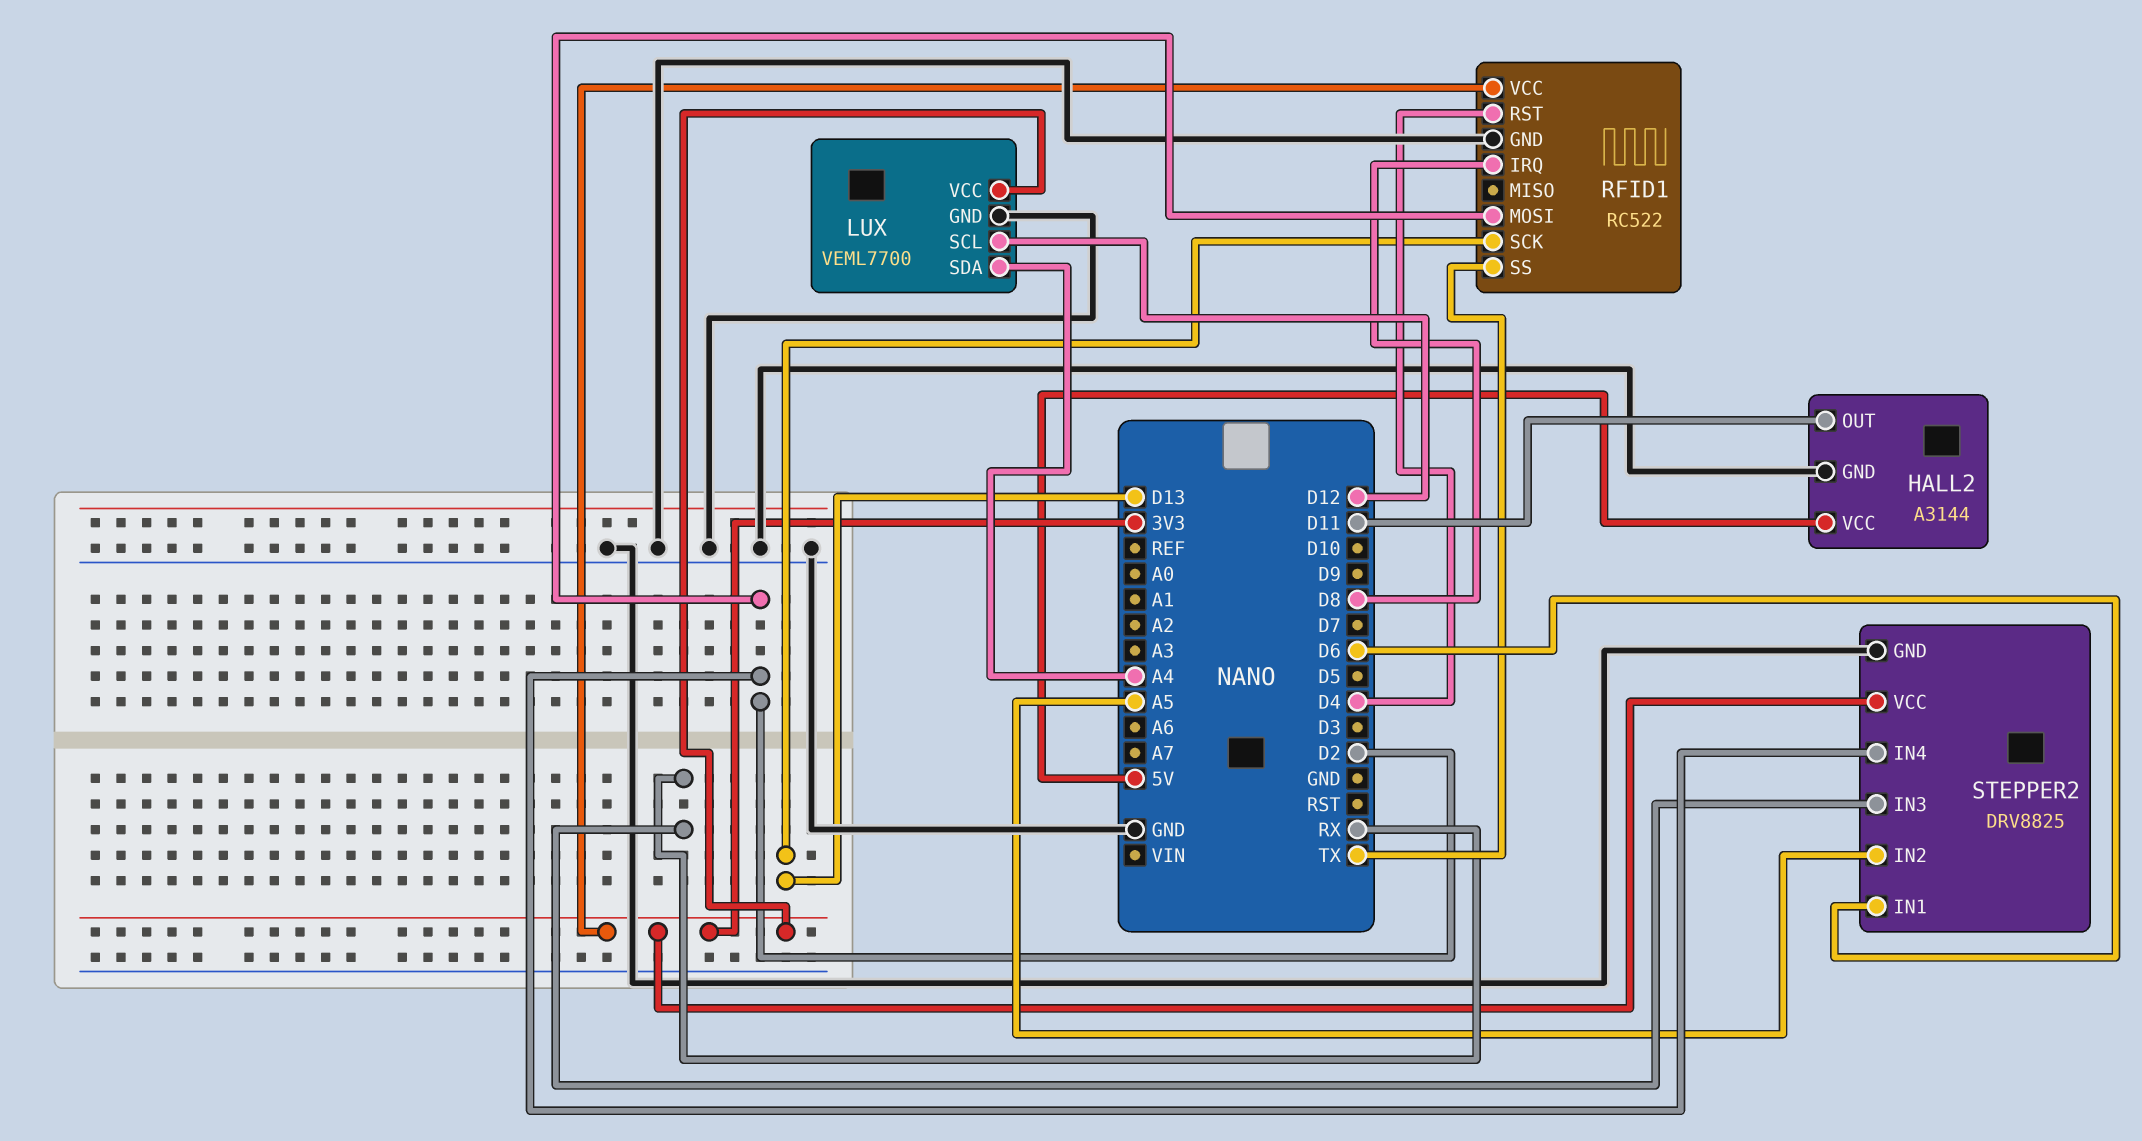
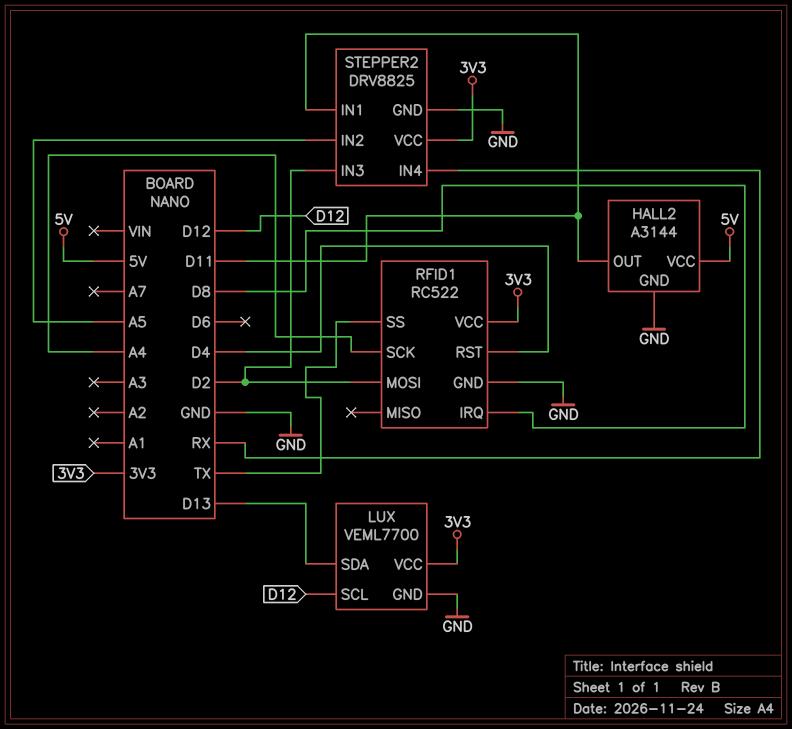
LUX pin SDA: A4 -> D13
RFID1 pin SCK: D13 -> A4
STEPPER2 pin IN1: D6 -> D11
STEPPER2 pin IN3: RX -> D2
STEPPER2 pin IN4: D2 -> RX

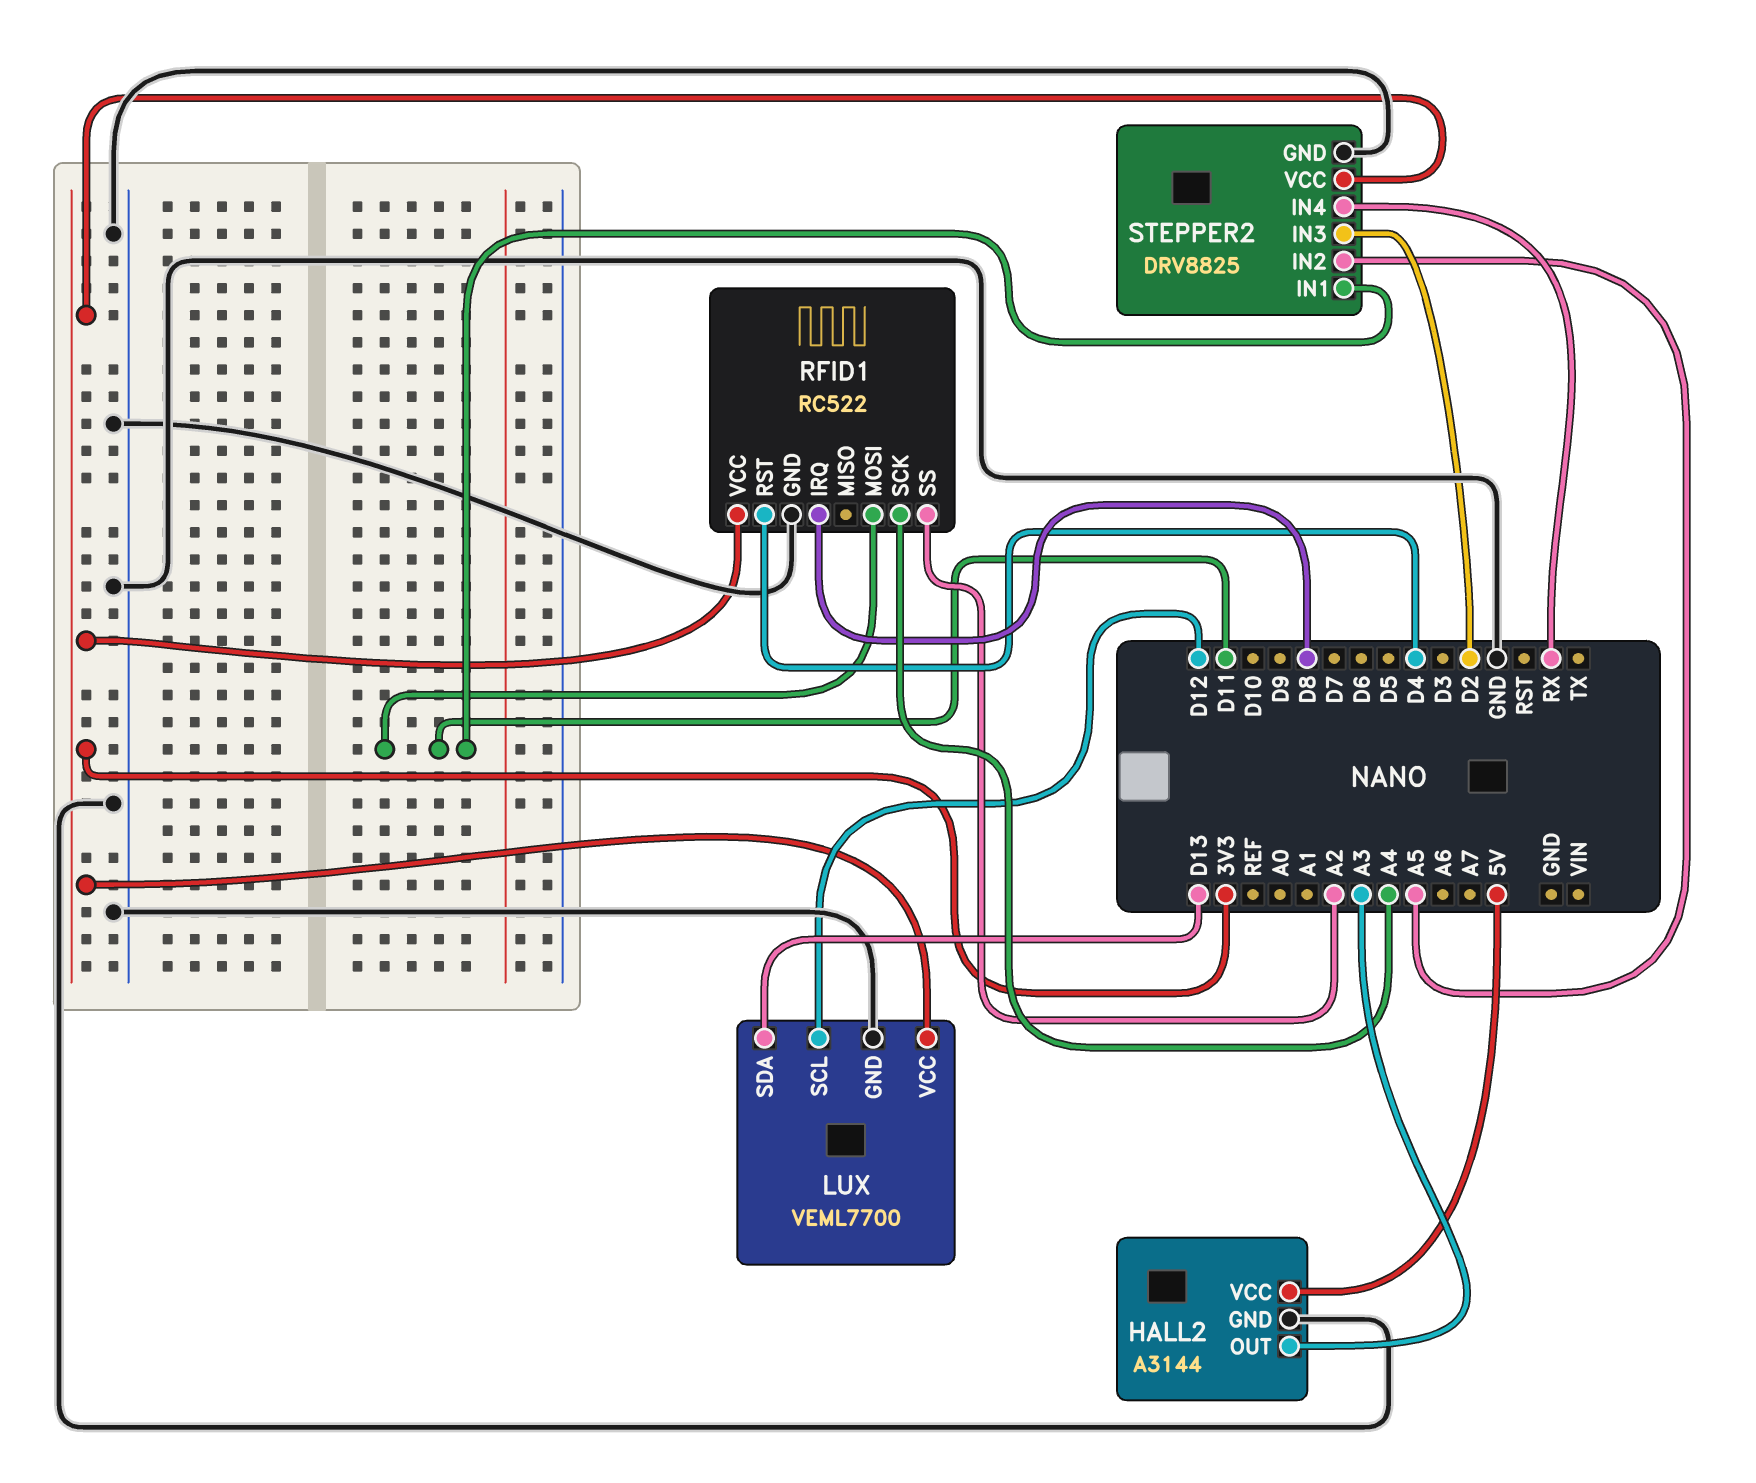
HALL2 pin OUT: D11 -> A3
RFID1 pin MOSI: D2 -> D11
RFID1 pin SS: TX -> A2

